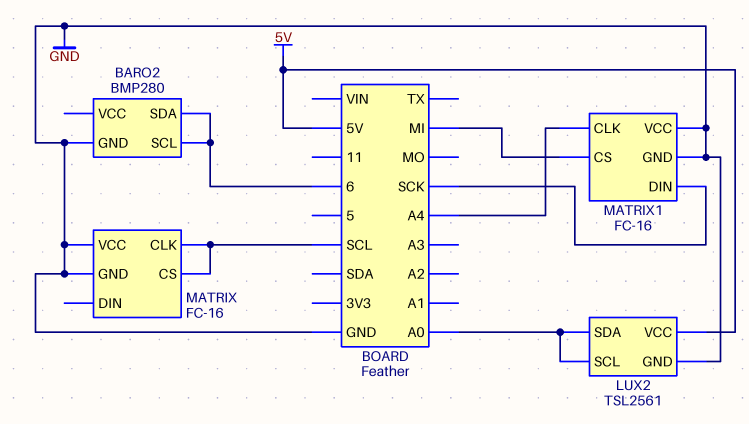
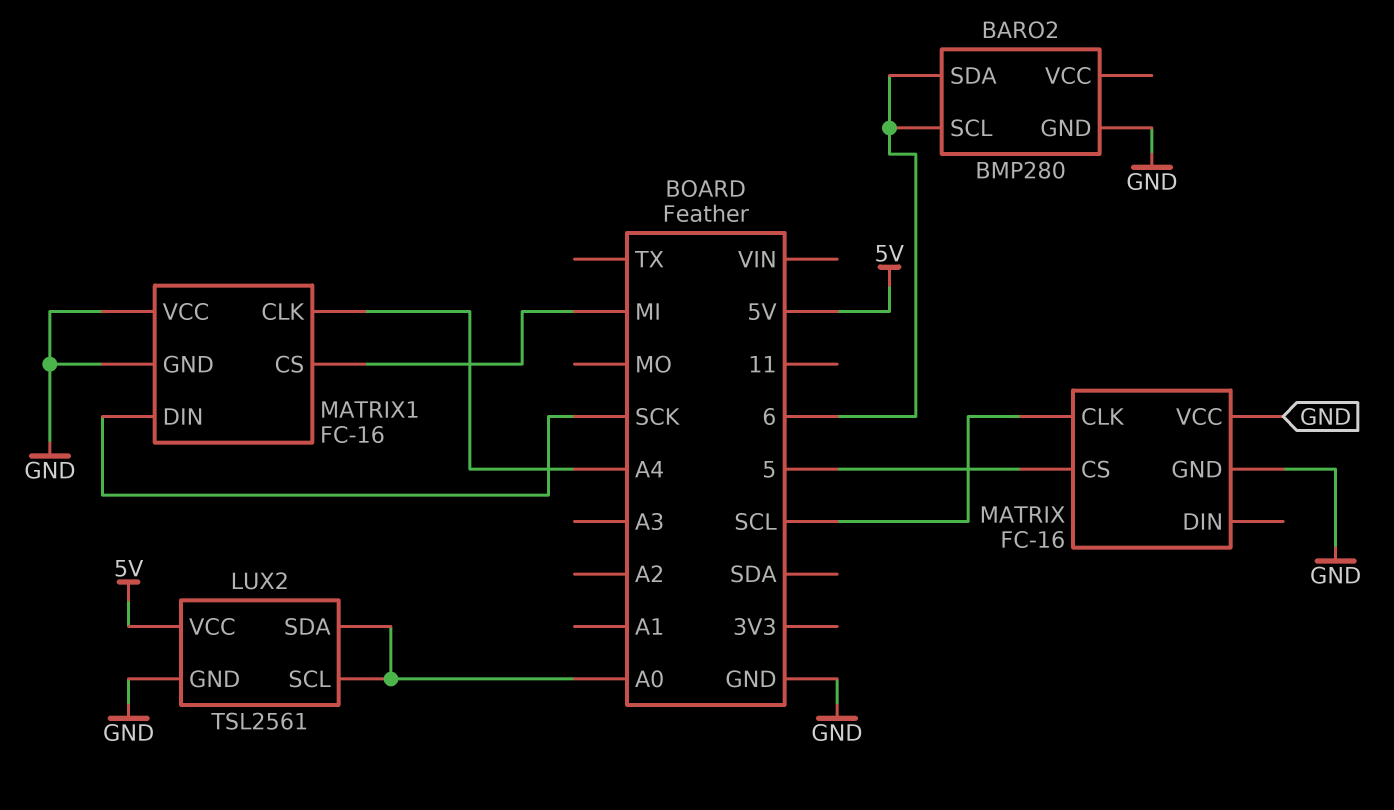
MATRIX pin CS: SCL -> 5

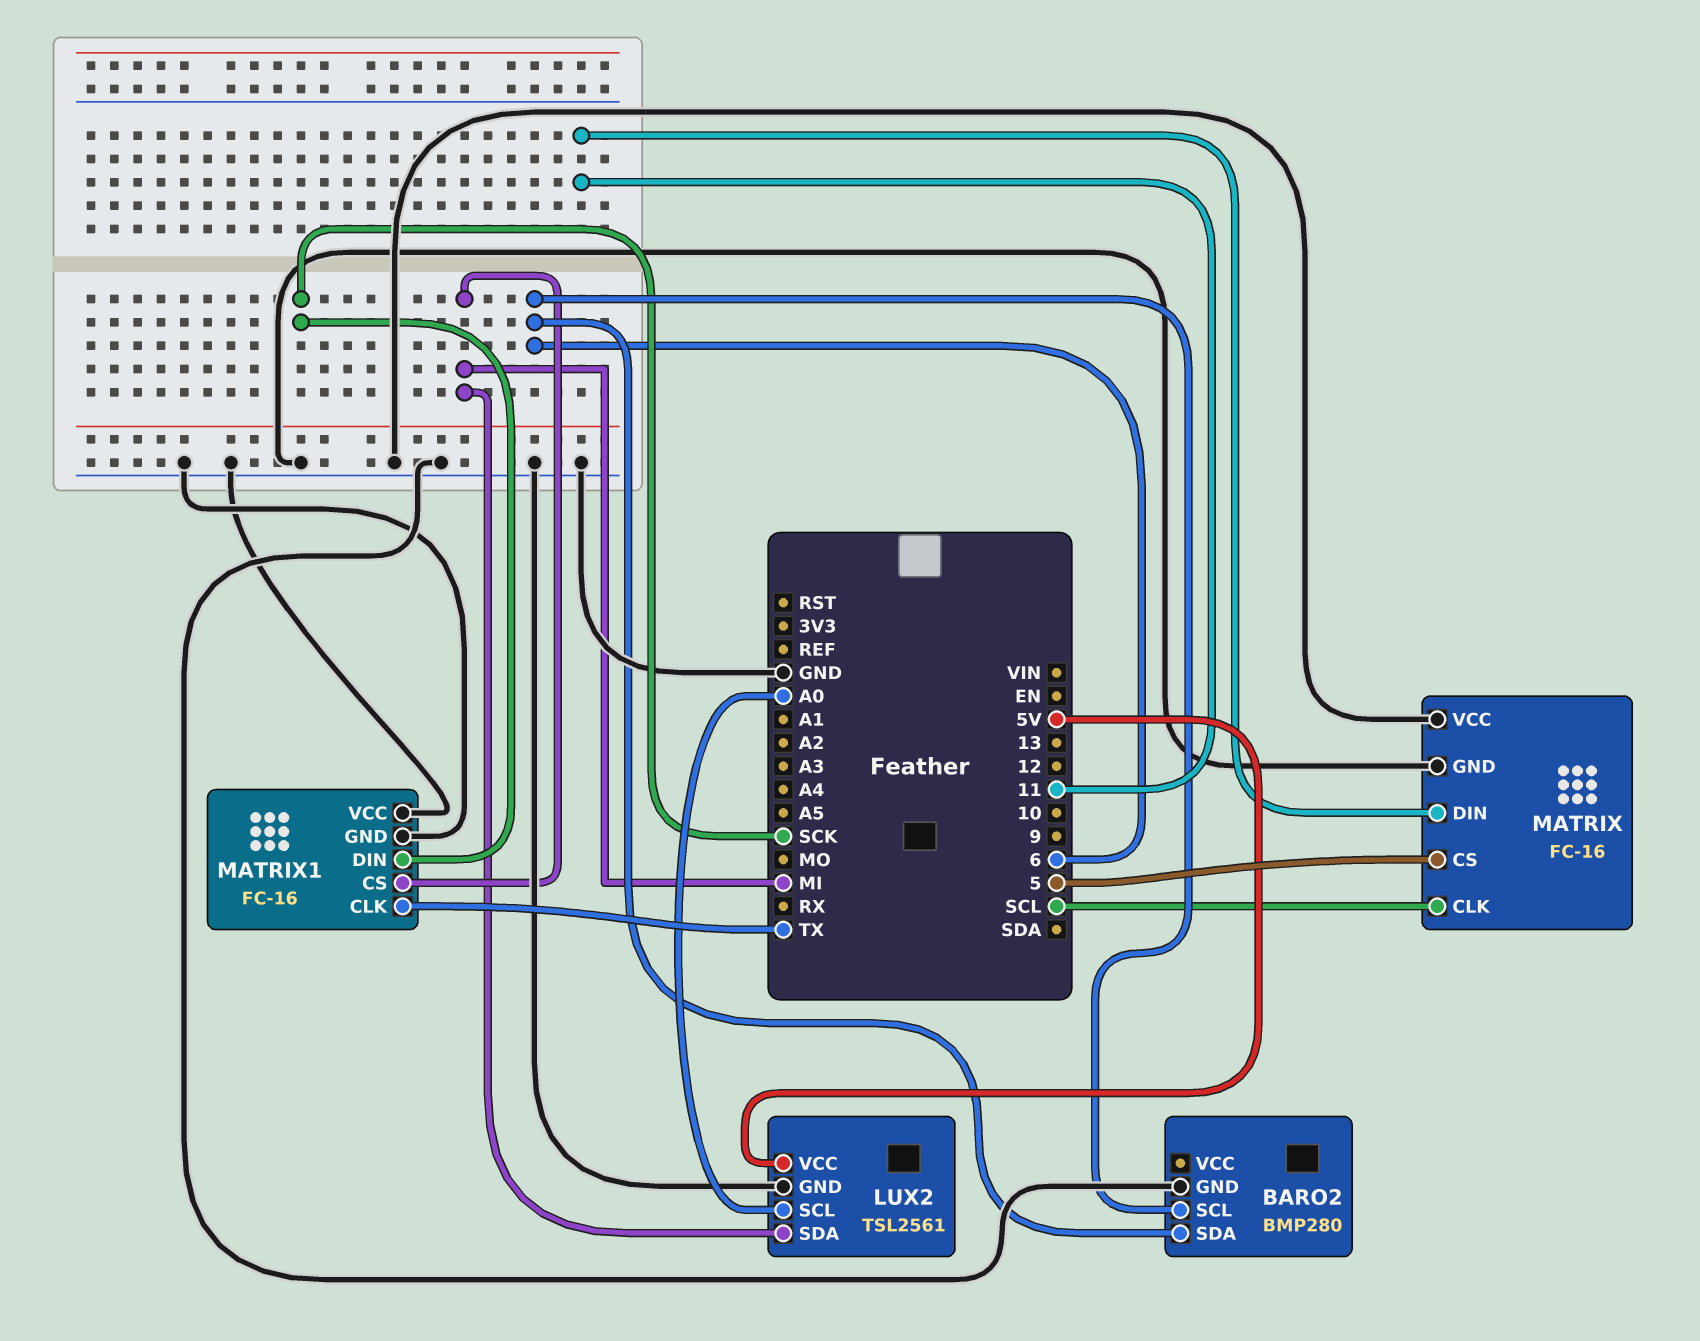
LUX2 pin SDA: A0 -> MI
MATRIX pin DIN: none -> 11
MATRIX1 pin CLK: A4 -> TX

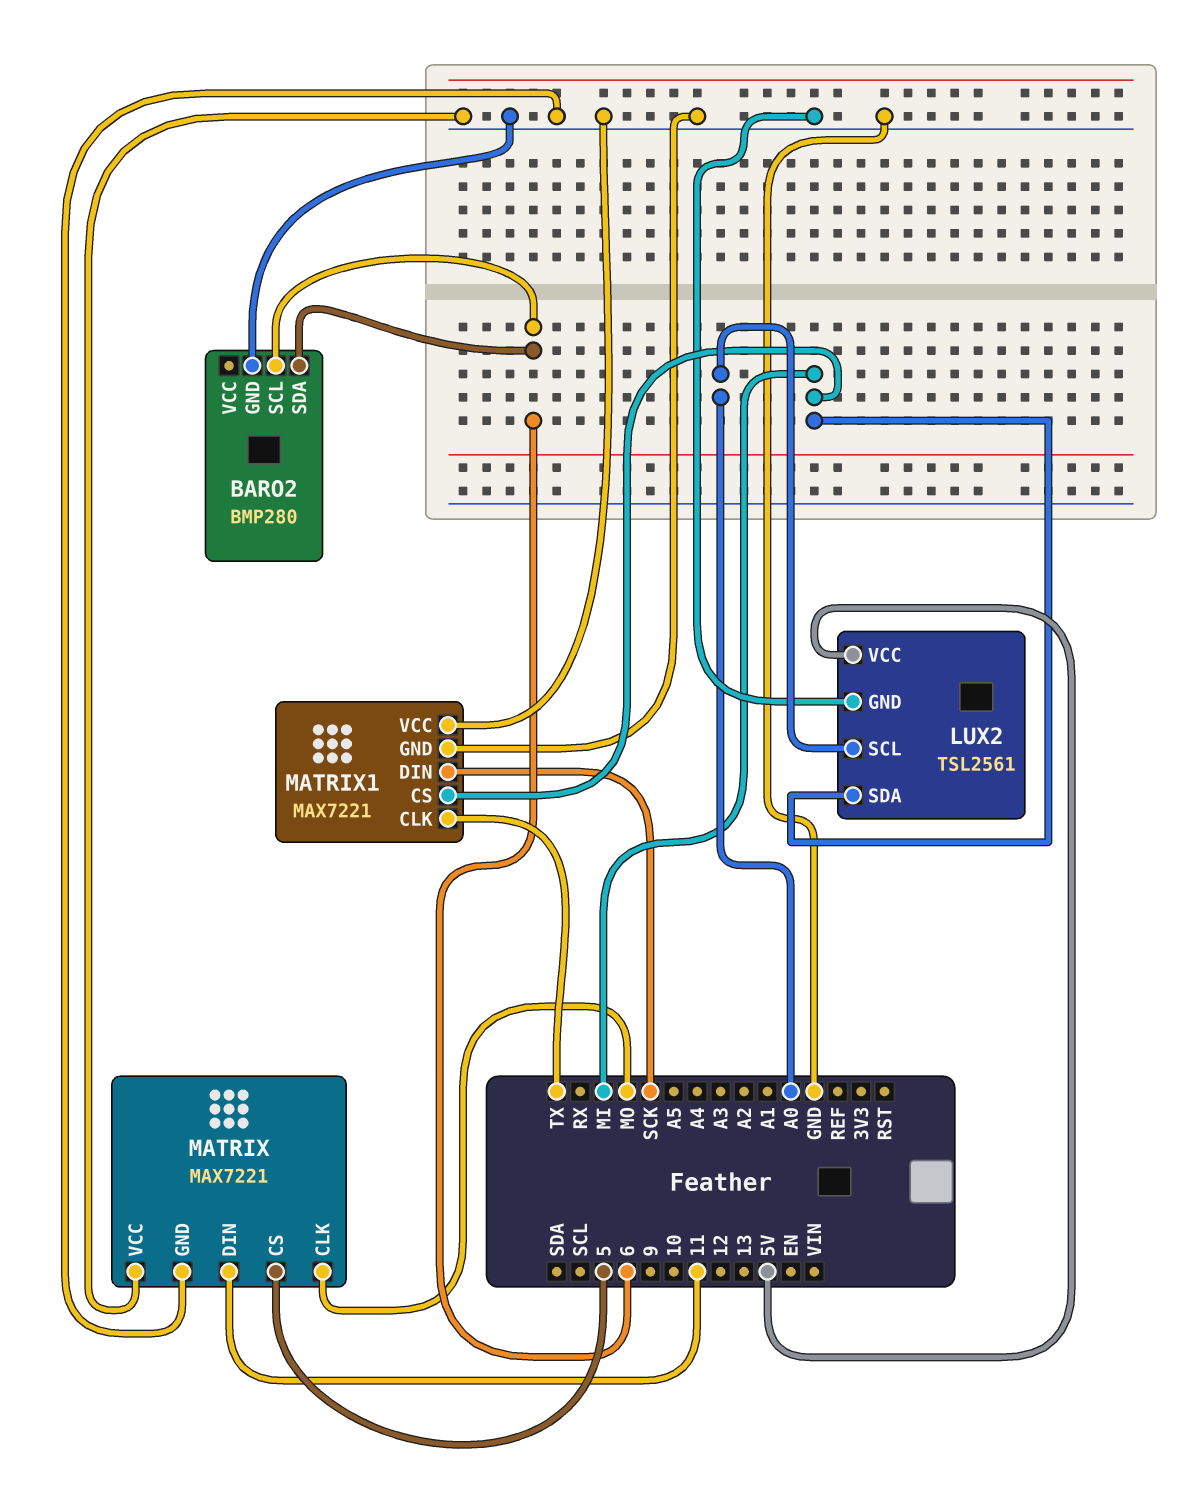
MATRIX: FC-16 -> MAX7221
MATRIX pin CLK: SCL -> MO
MATRIX1: FC-16 -> MAX7221

